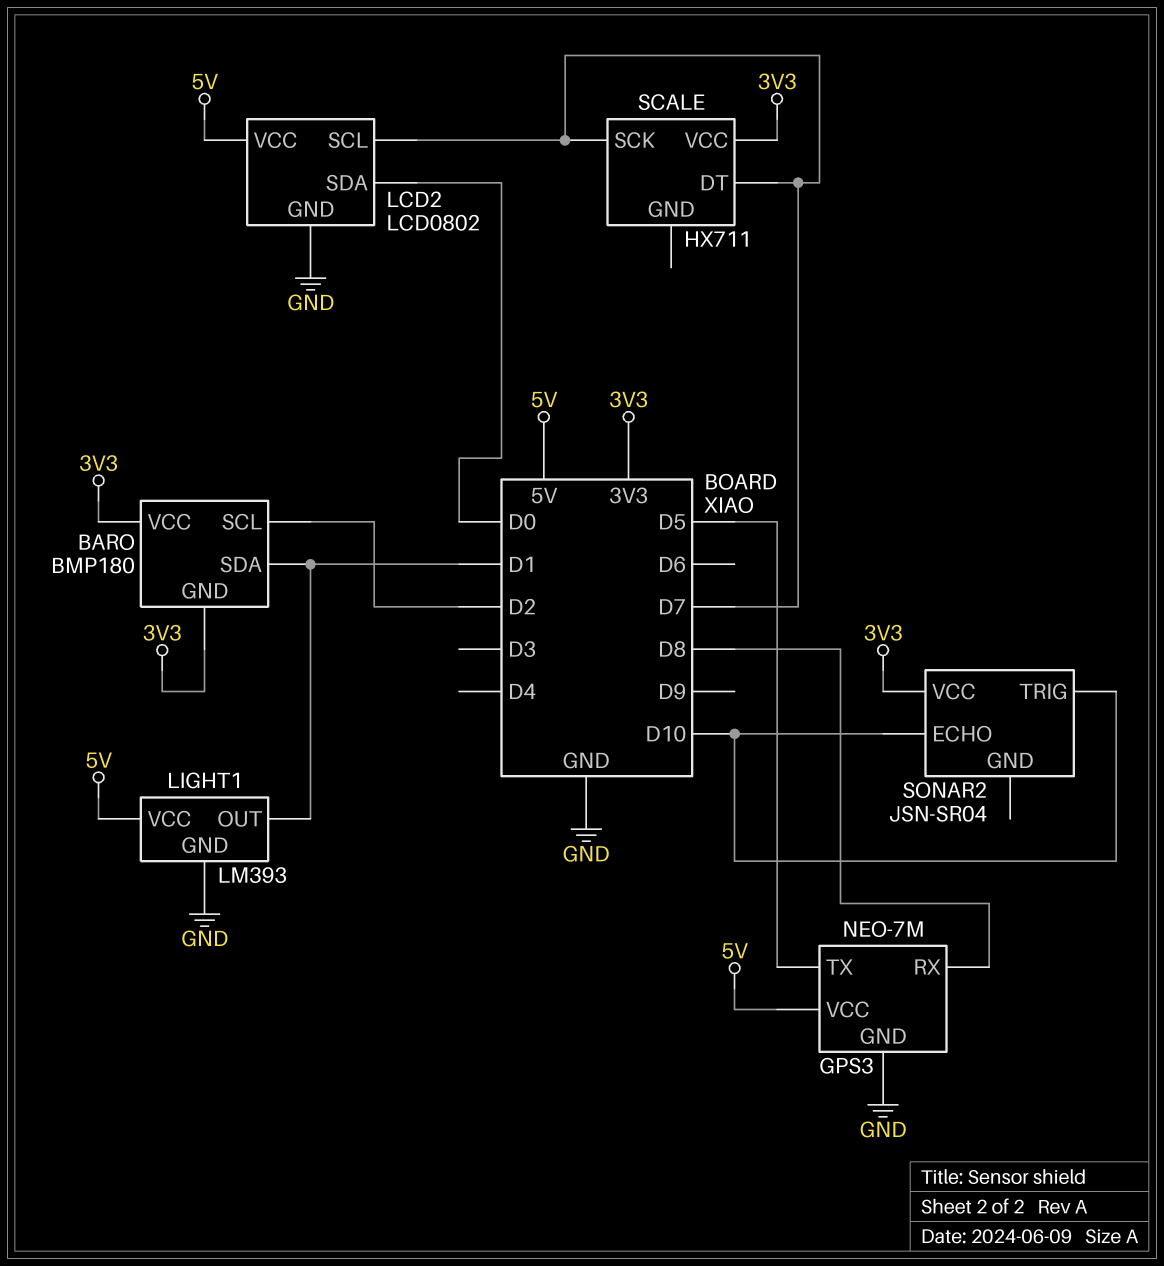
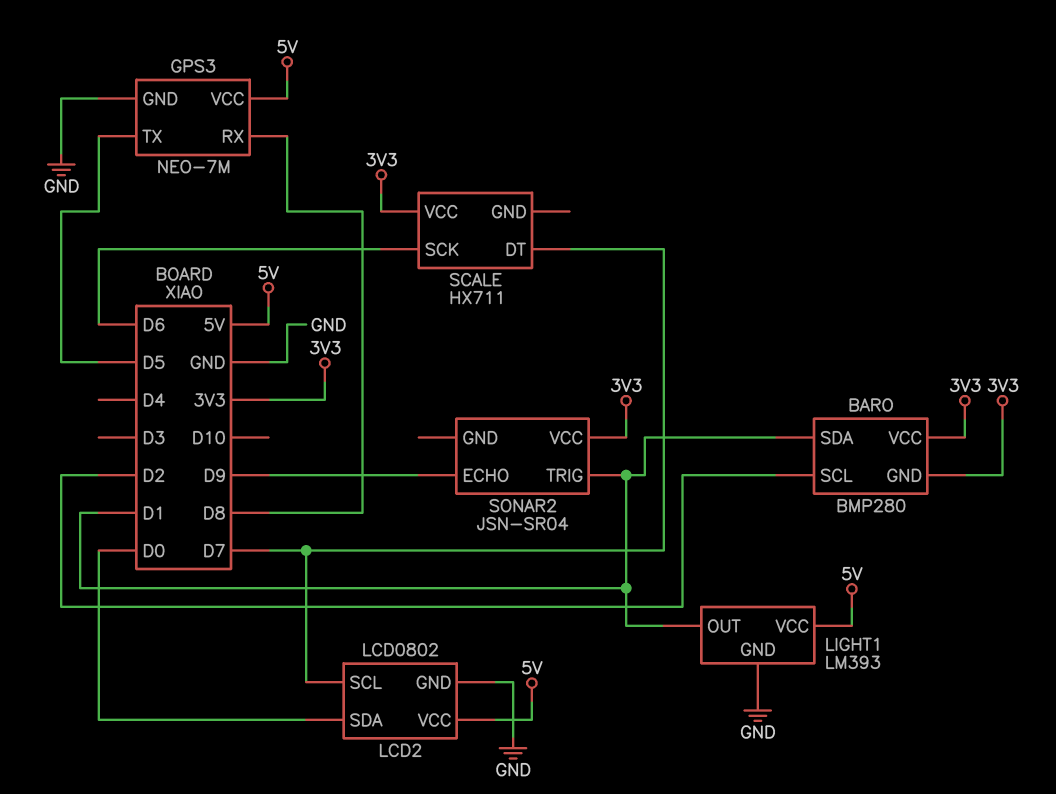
BARO: BMP180 -> BMP280
SCALE pin SCK: D7 -> D6
SONAR2 pin ECHO: D10 -> D9
SONAR2 pin TRIG: D10 -> D1

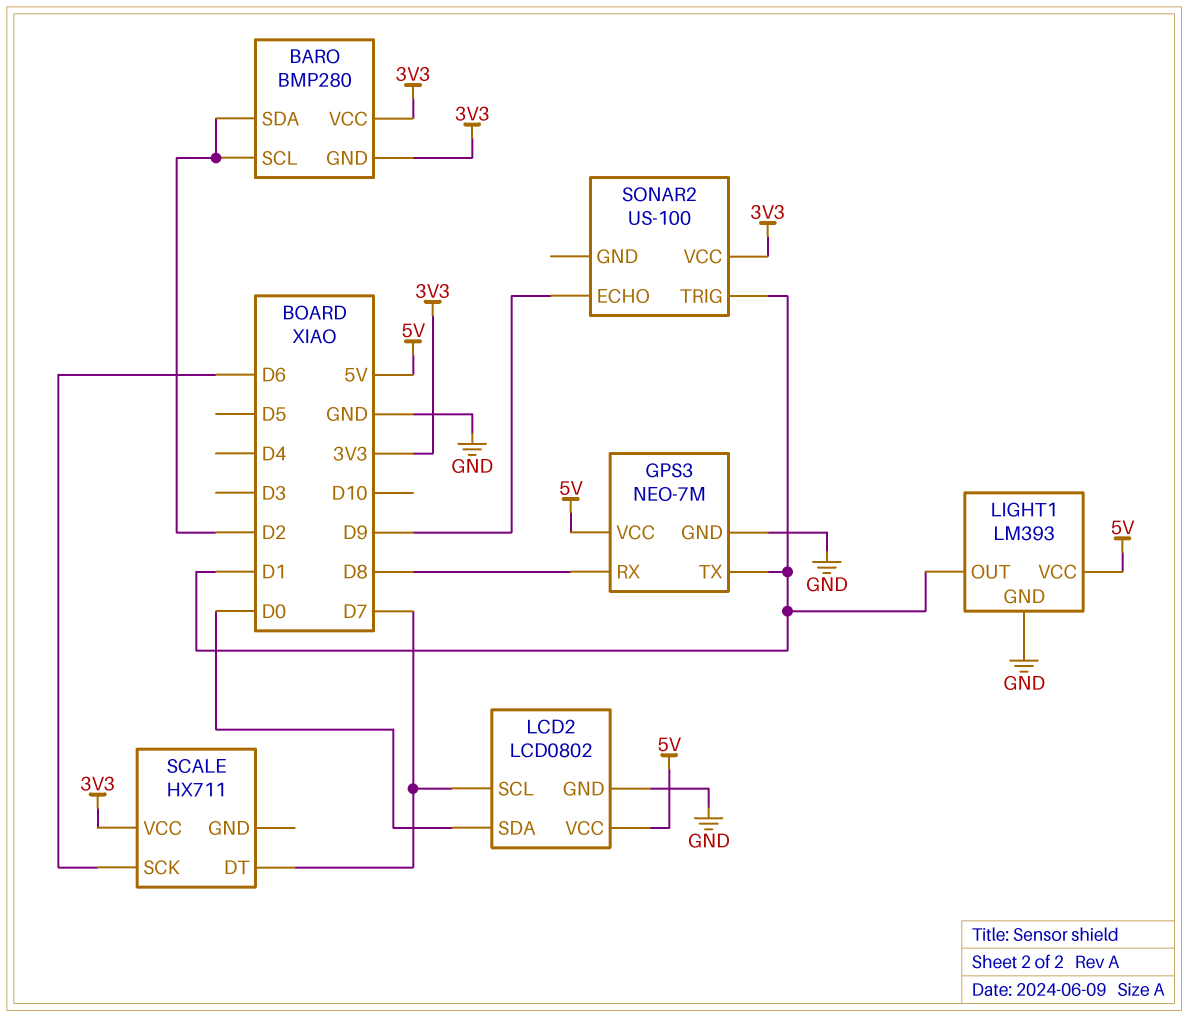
BARO pin SDA: D1 -> D2
GPS3 pin TX: D5 -> D1
SONAR2: JSN-SR04 -> US-100

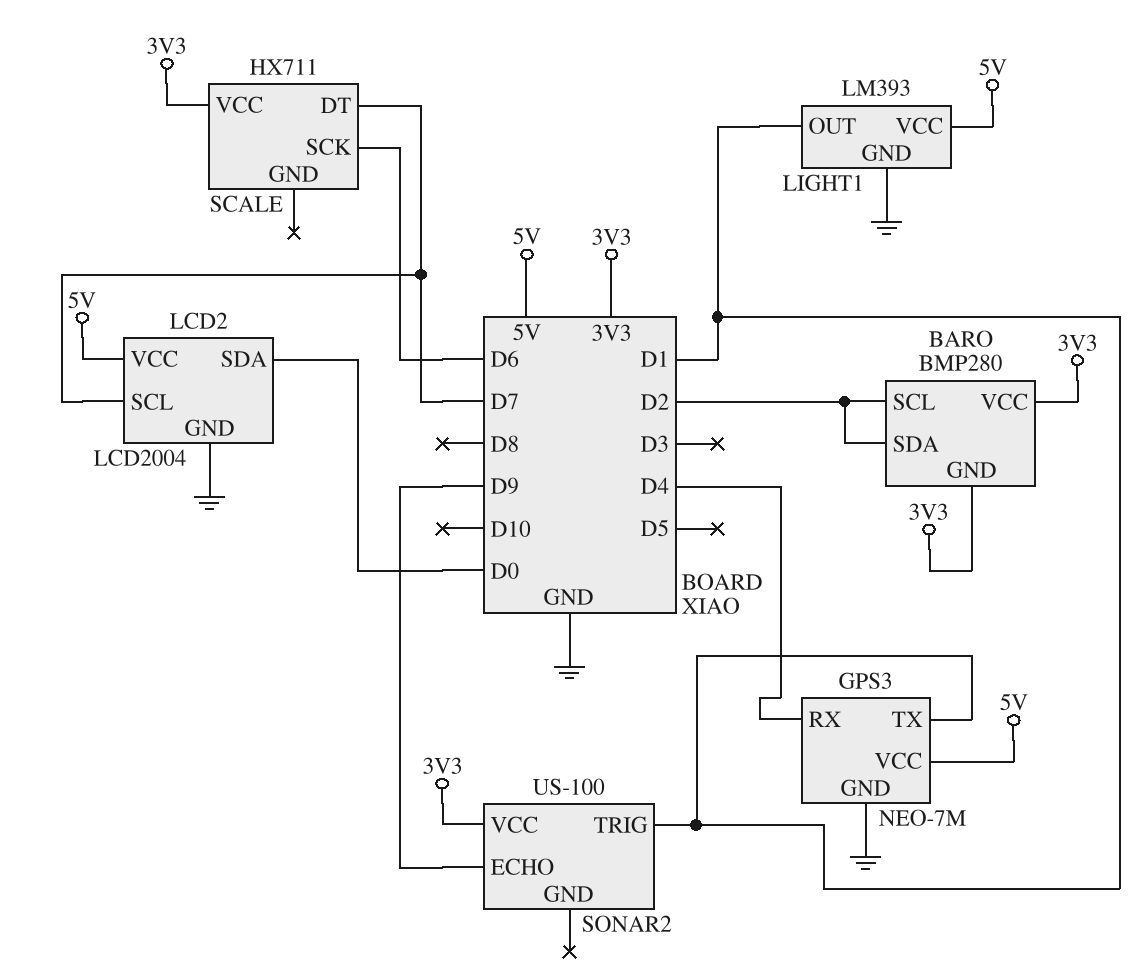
GPS3 pin RX: D8 -> D4
LCD2: LCD0802 -> LCD2004

